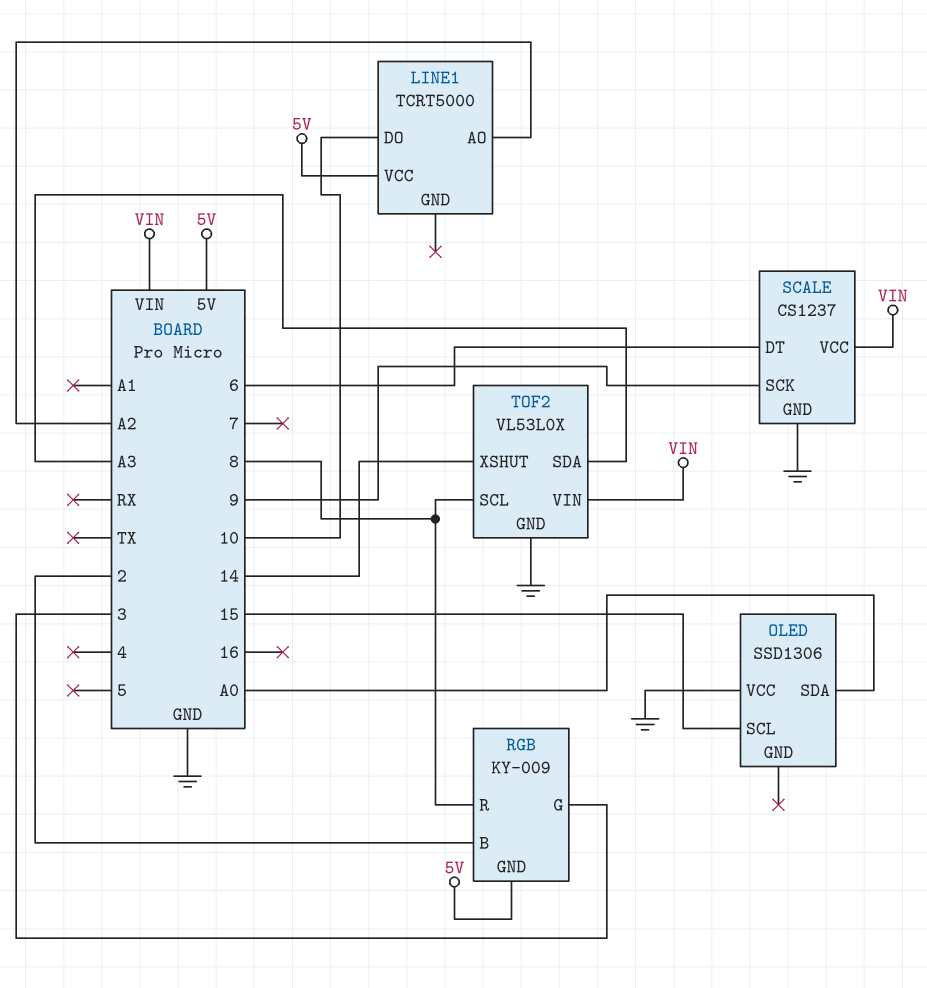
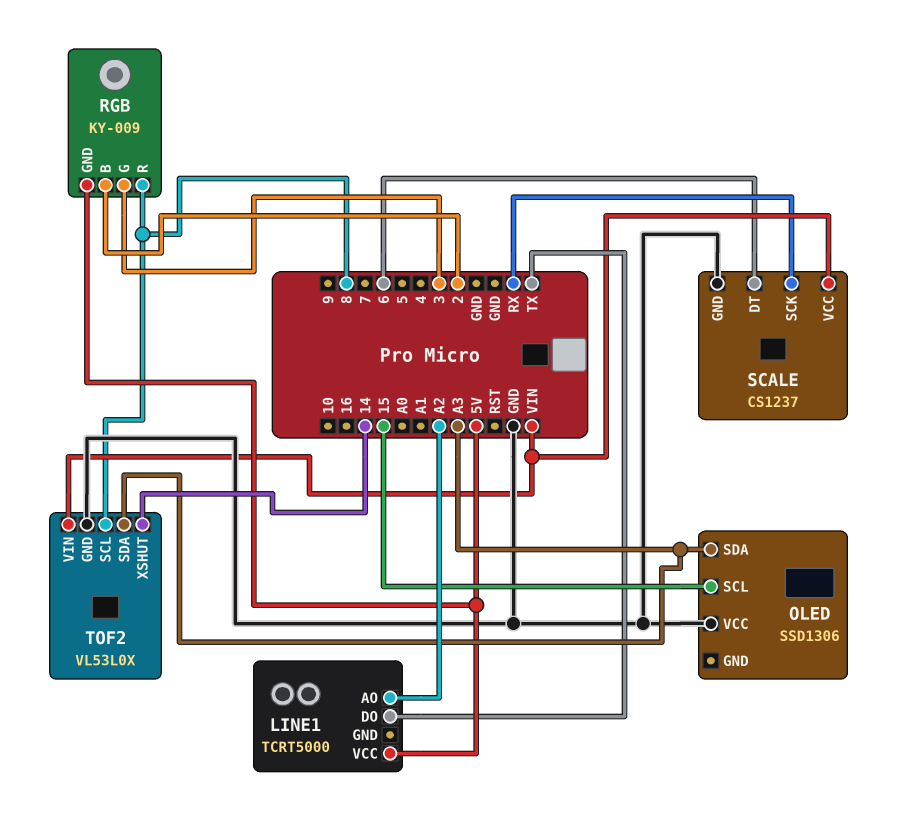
LINE1 pin DO: 10 -> TX
OLED pin SDA: A0 -> A3
SCALE pin SCK: 9 -> RX

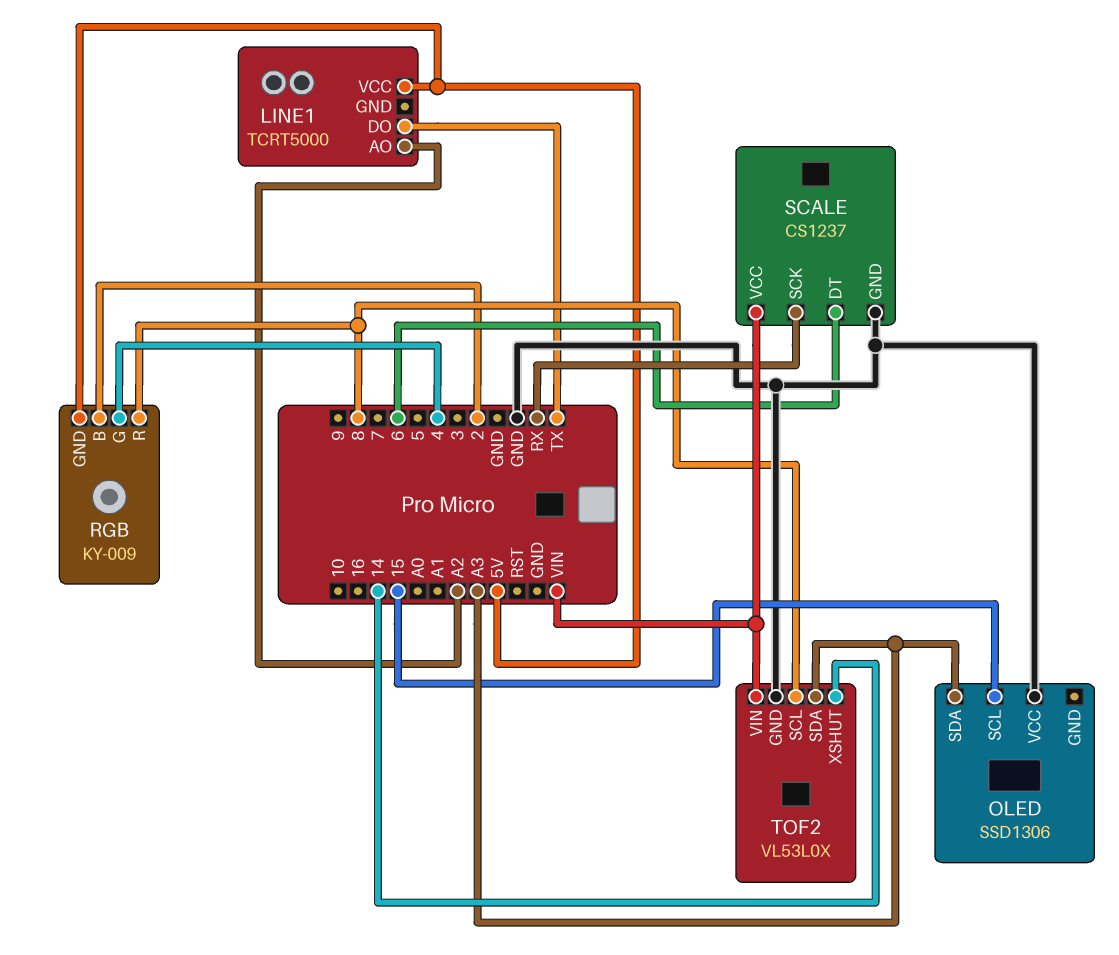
RGB pin G: 3 -> 4

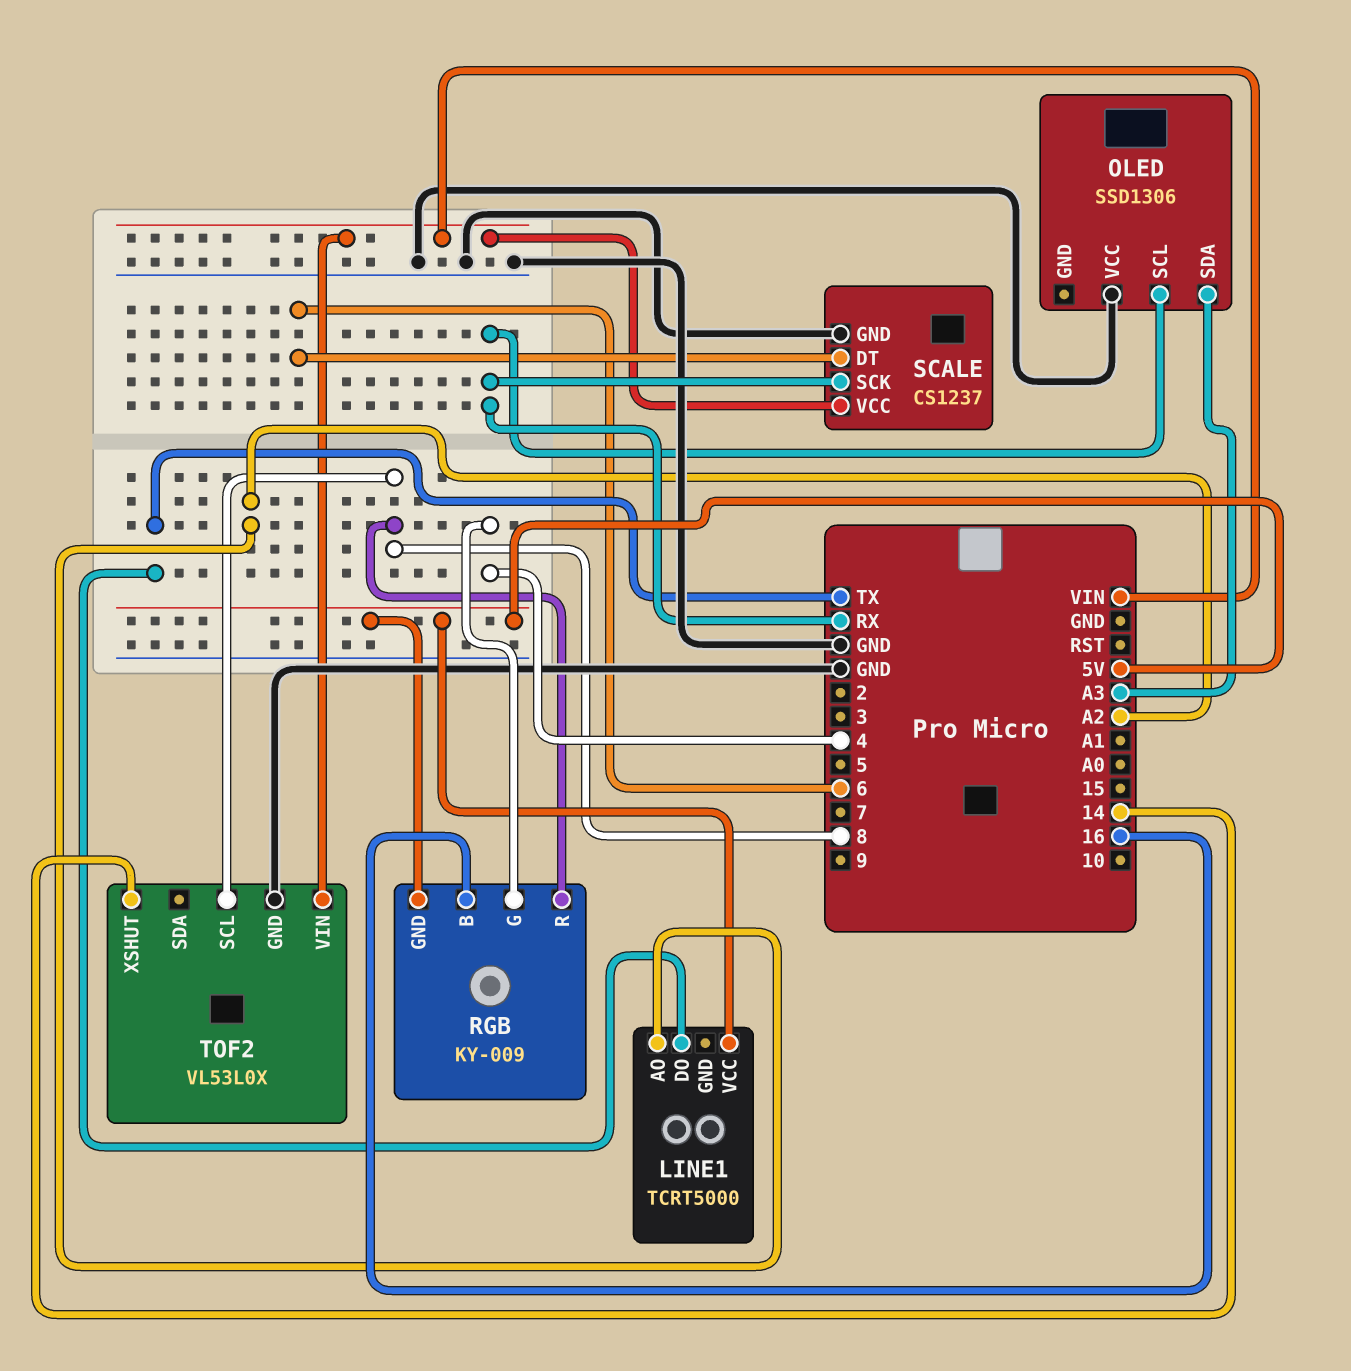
OLED pin SCL: 15 -> RX
RGB pin B: 2 -> 16
TOF2 pin SDA: A3 -> none

